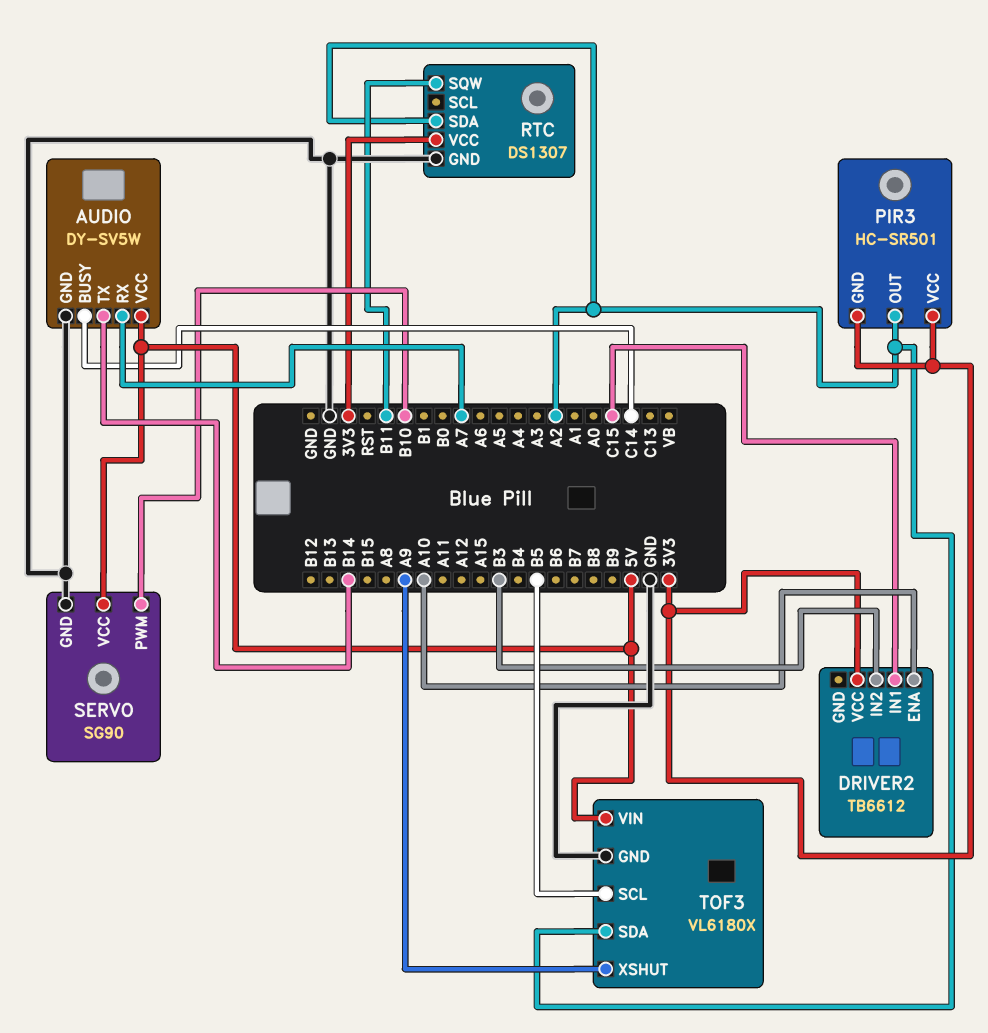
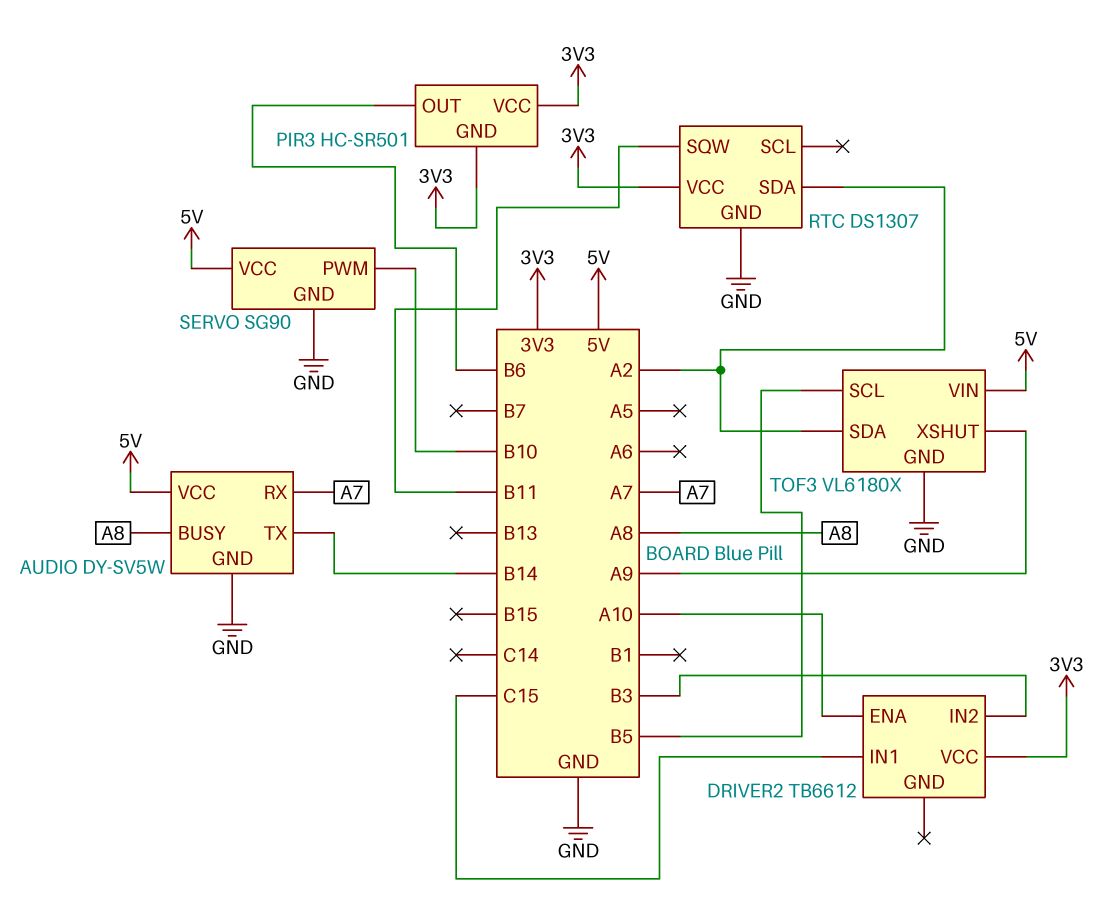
AUDIO pin BUSY: C14 -> A8
PIR3 pin OUT: A2 -> B6

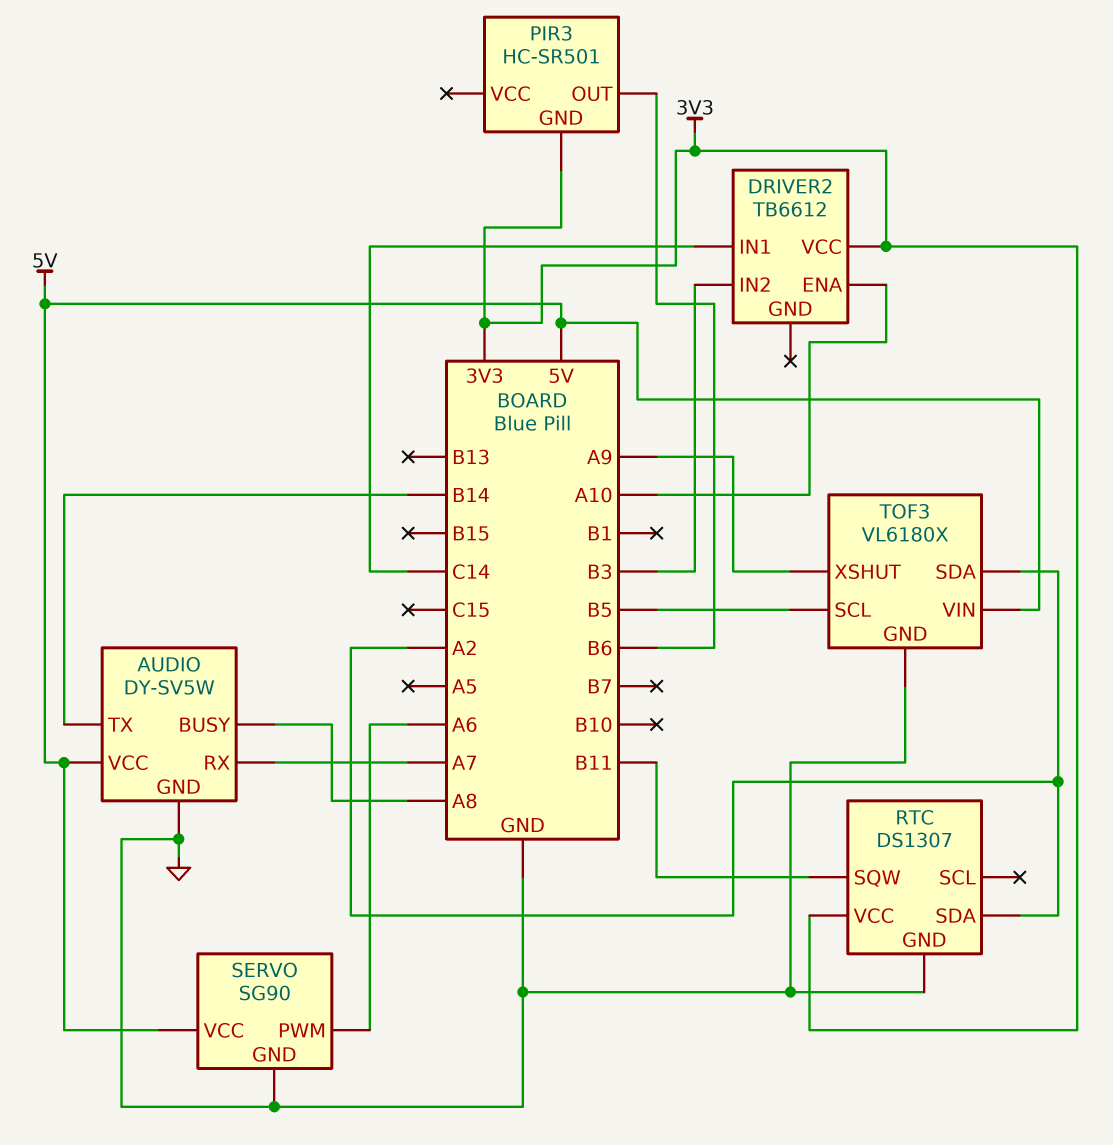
DRIVER2 pin IN1: C15 -> C14
PIR3 pin VCC: 3V3 -> none
SERVO pin PWM: B10 -> A6

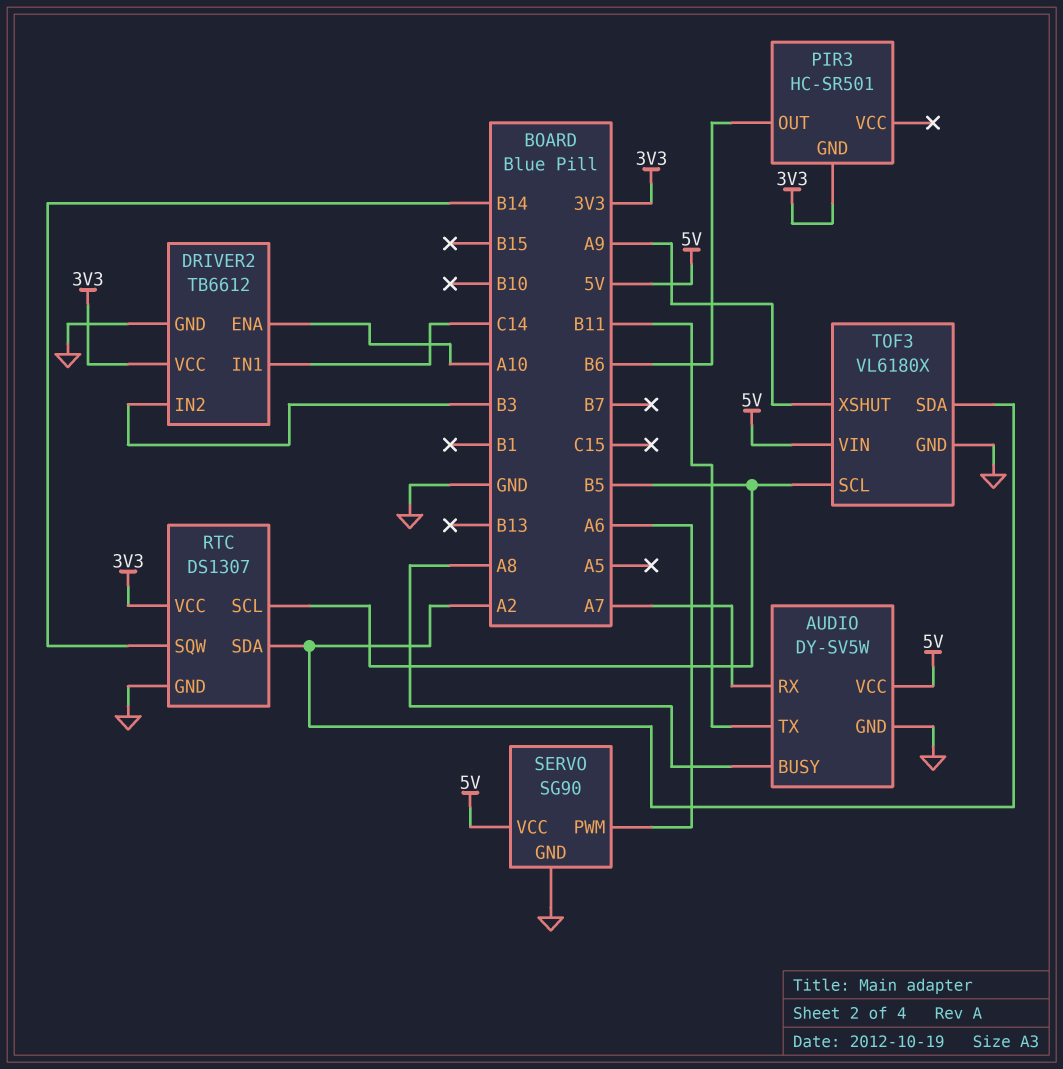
AUDIO pin TX: B14 -> B11
DRIVER2 pin GND: none -> GND
RTC pin SCL: none -> B5
RTC pin SQW: B11 -> B14

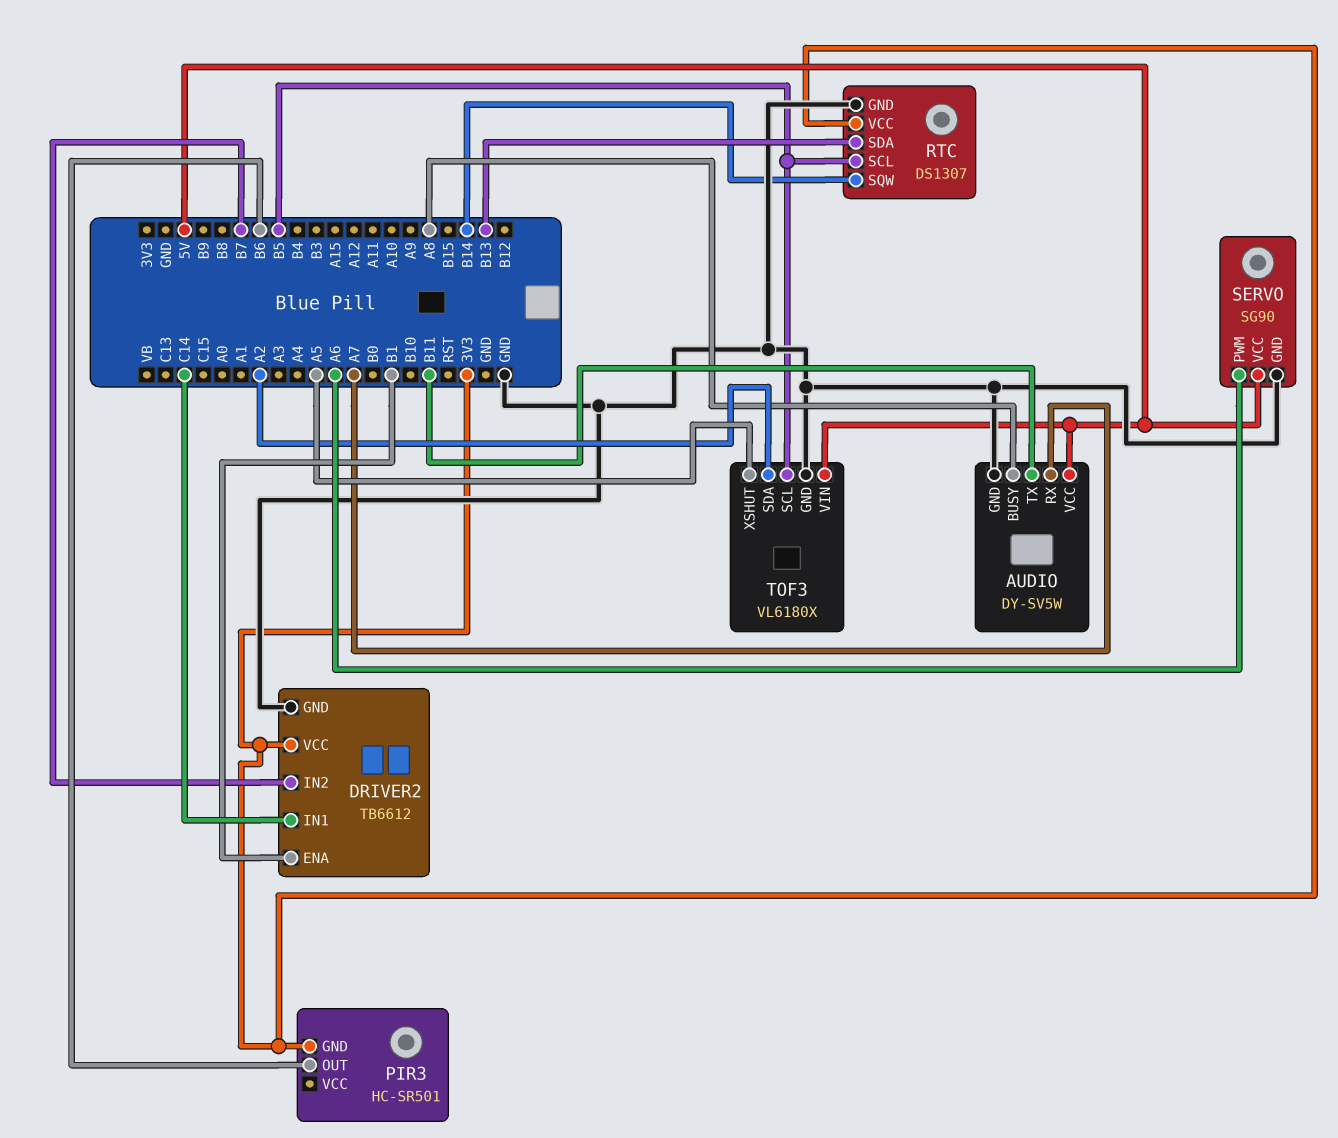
DRIVER2 pin ENA: A10 -> B1
DRIVER2 pin IN2: B3 -> B7
RTC pin SDA: A2 -> B13
TOF3 pin XSHUT: A9 -> A5

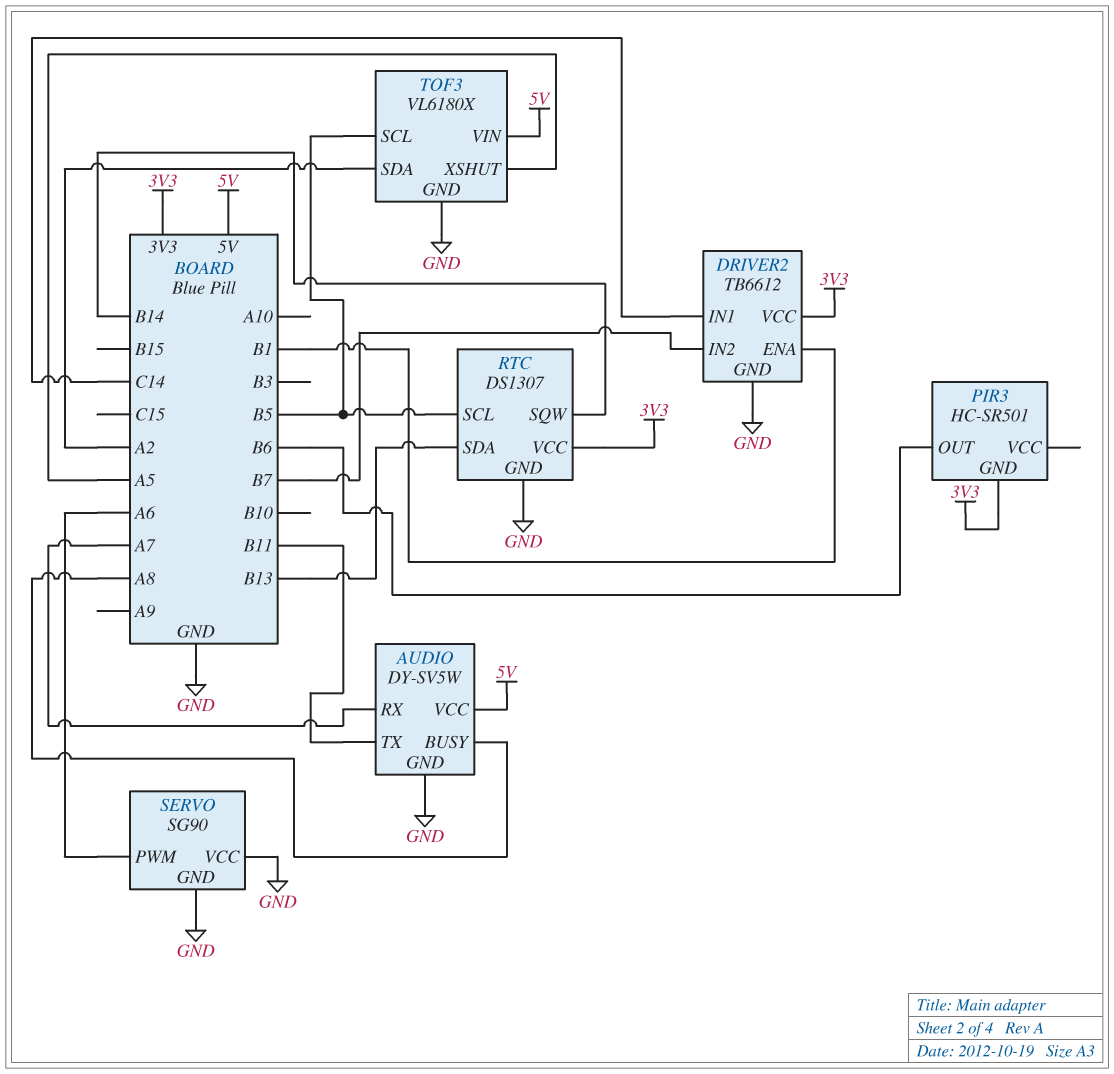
SERVO pin VCC: 5V -> GND

